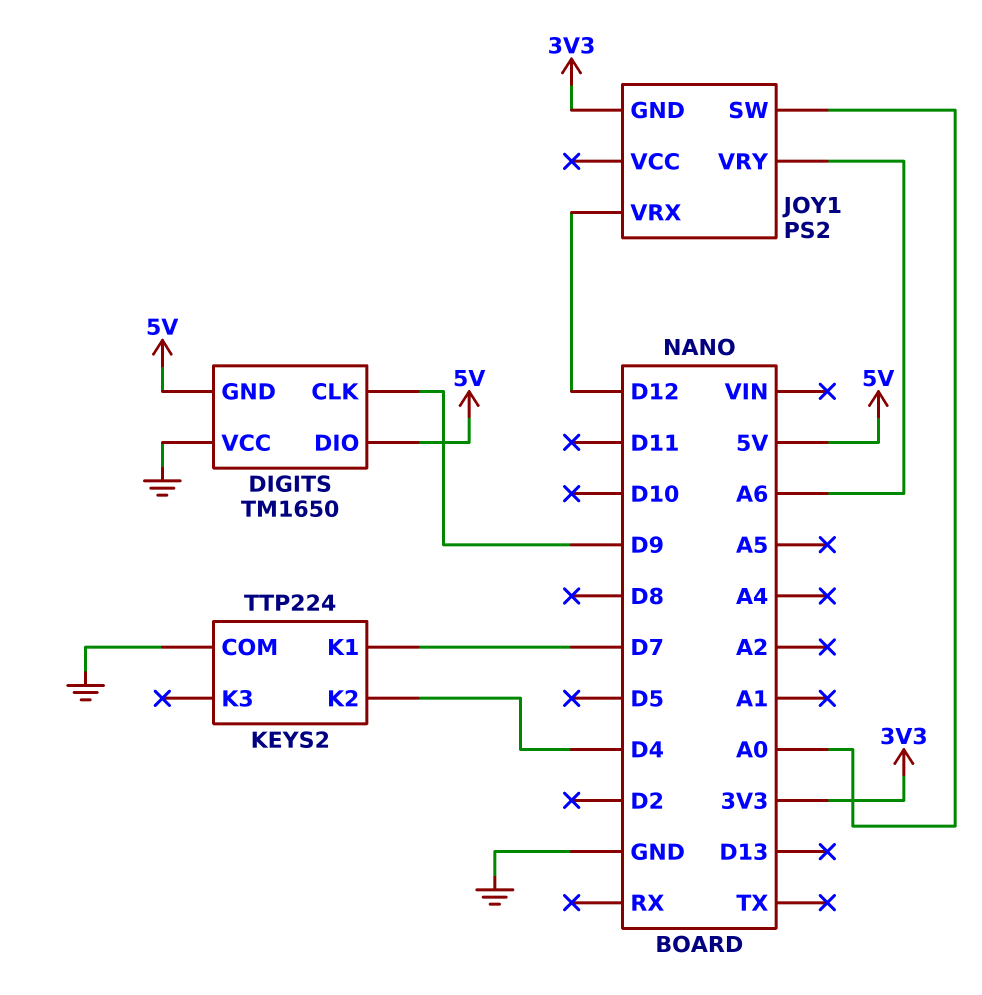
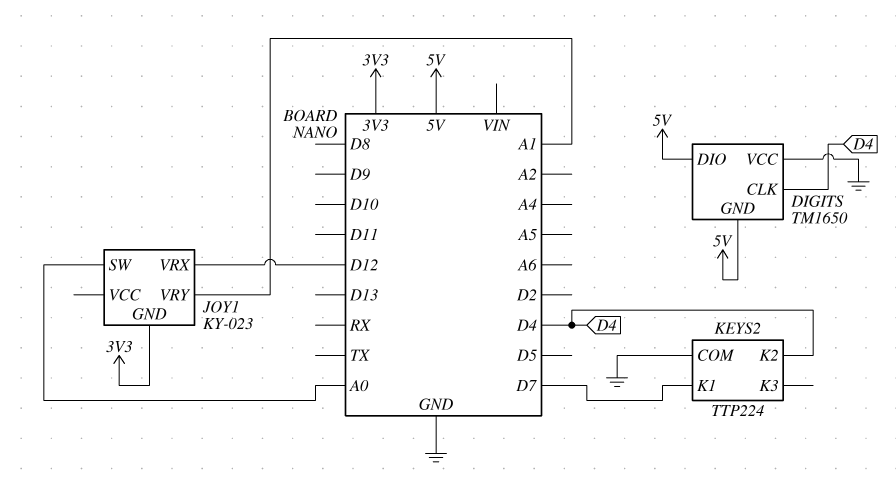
DIGITS pin CLK: D9 -> D4
JOY1: PS2 -> KY-023
JOY1 pin VRY: A6 -> A1

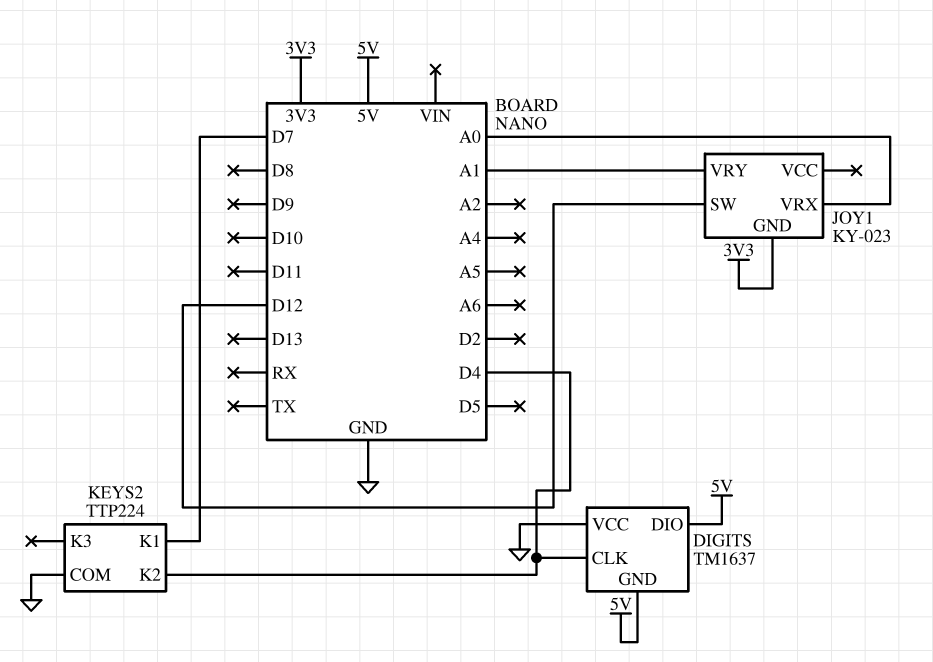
DIGITS: TM1650 -> TM1637
JOY1 pin SW: A0 -> D12
JOY1 pin VRX: D12 -> A0

